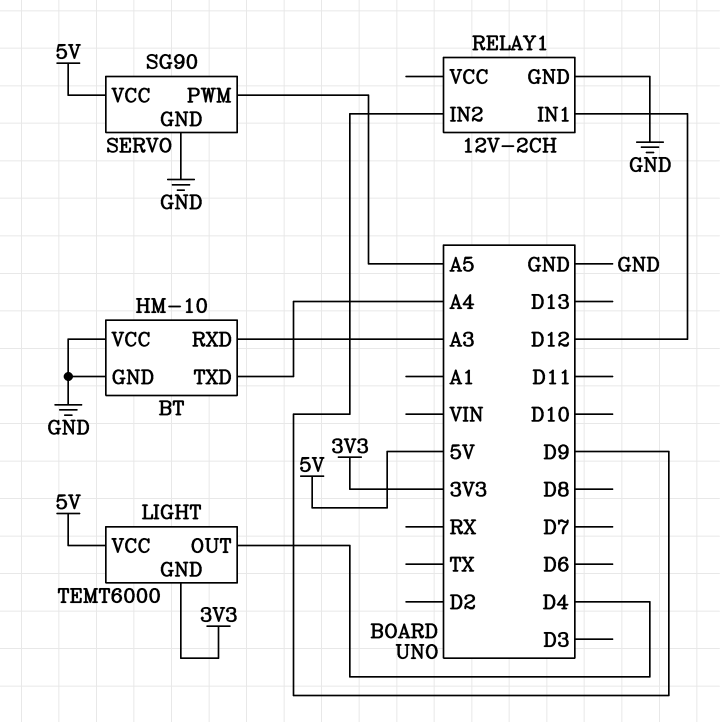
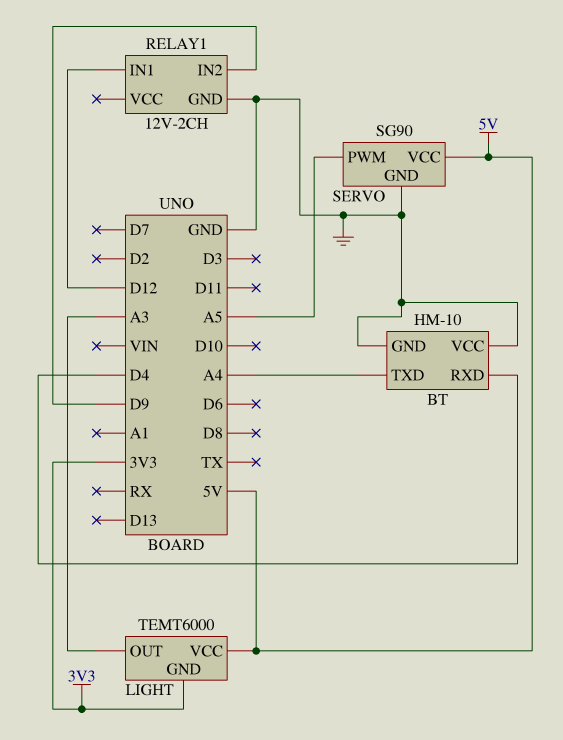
BT pin RXD: A3 -> D4
LIGHT pin OUT: D4 -> A3

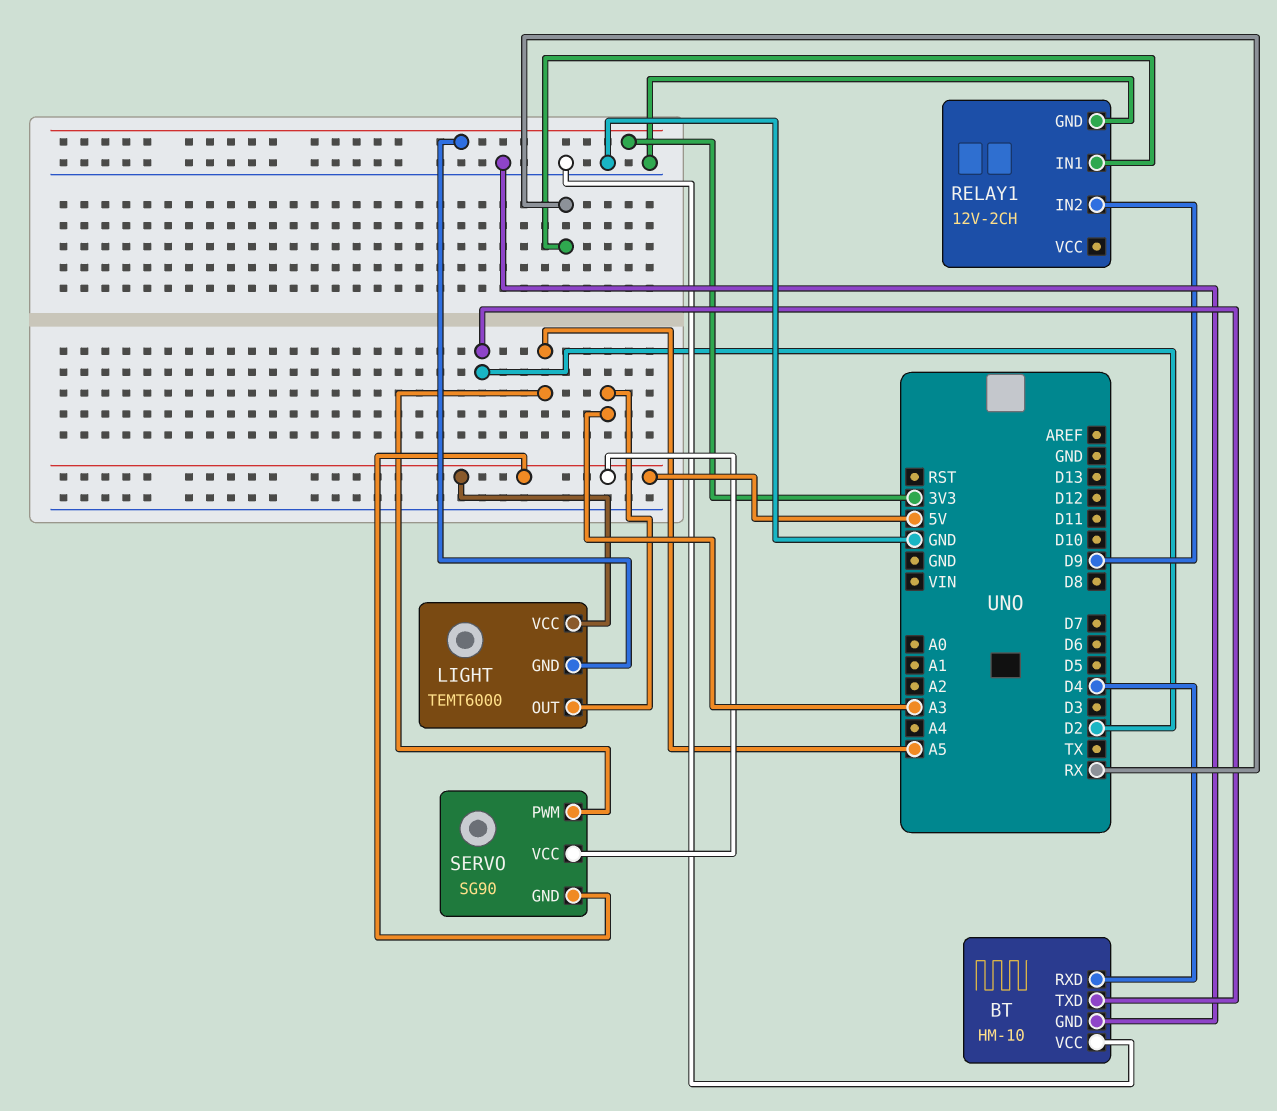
BT pin TXD: A4 -> D2
RELAY1 pin IN1: D12 -> RX
SERVO pin GND: GND -> 5V

